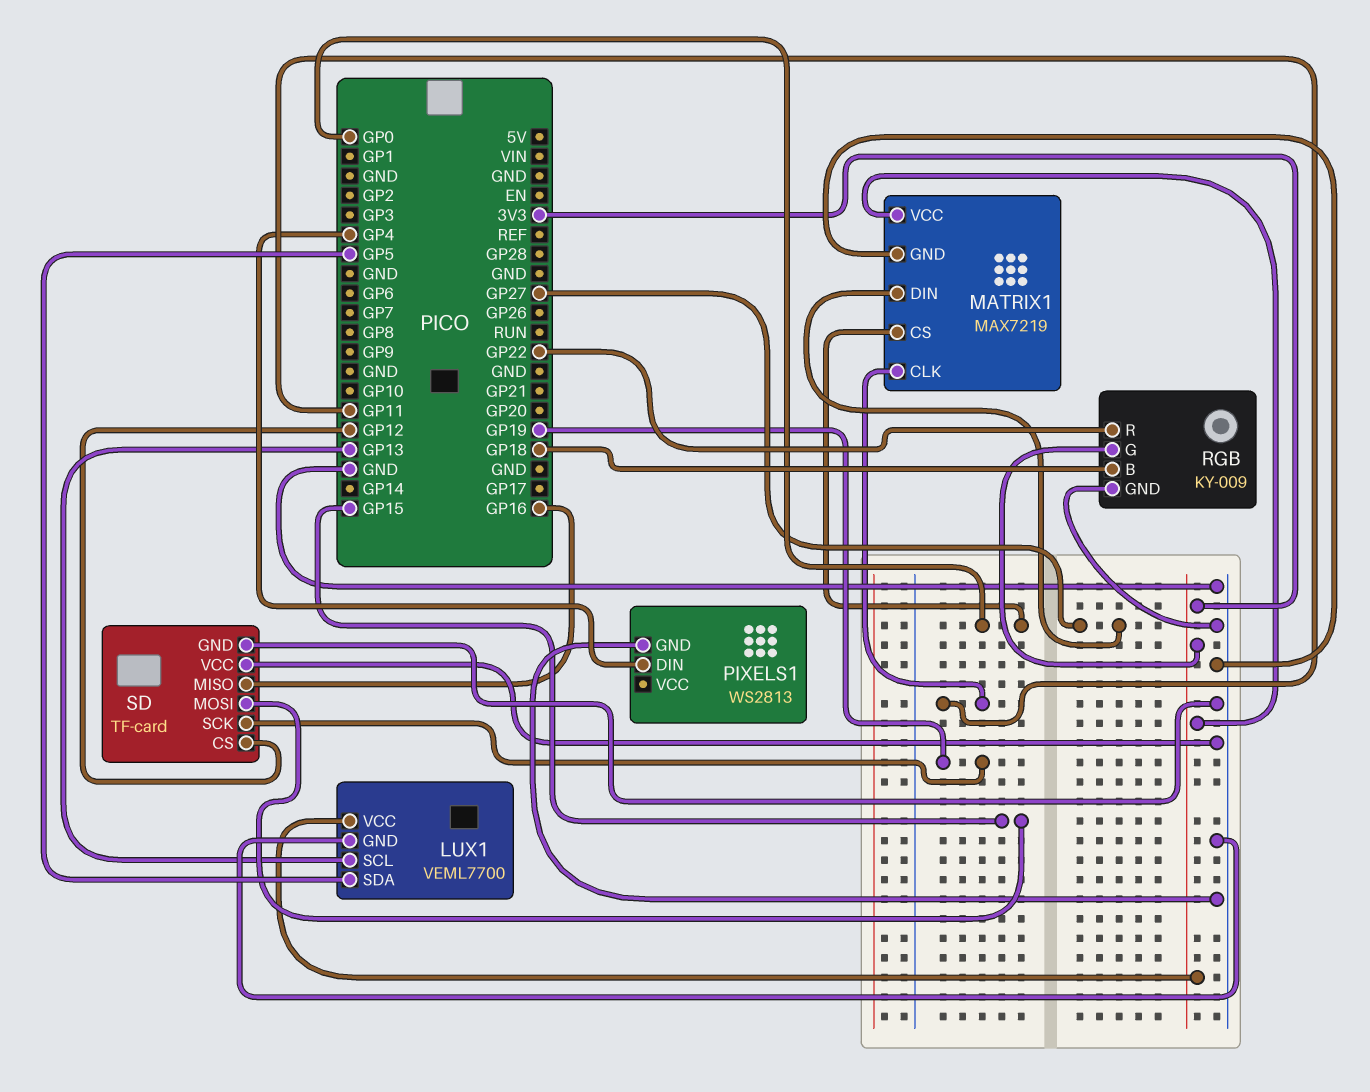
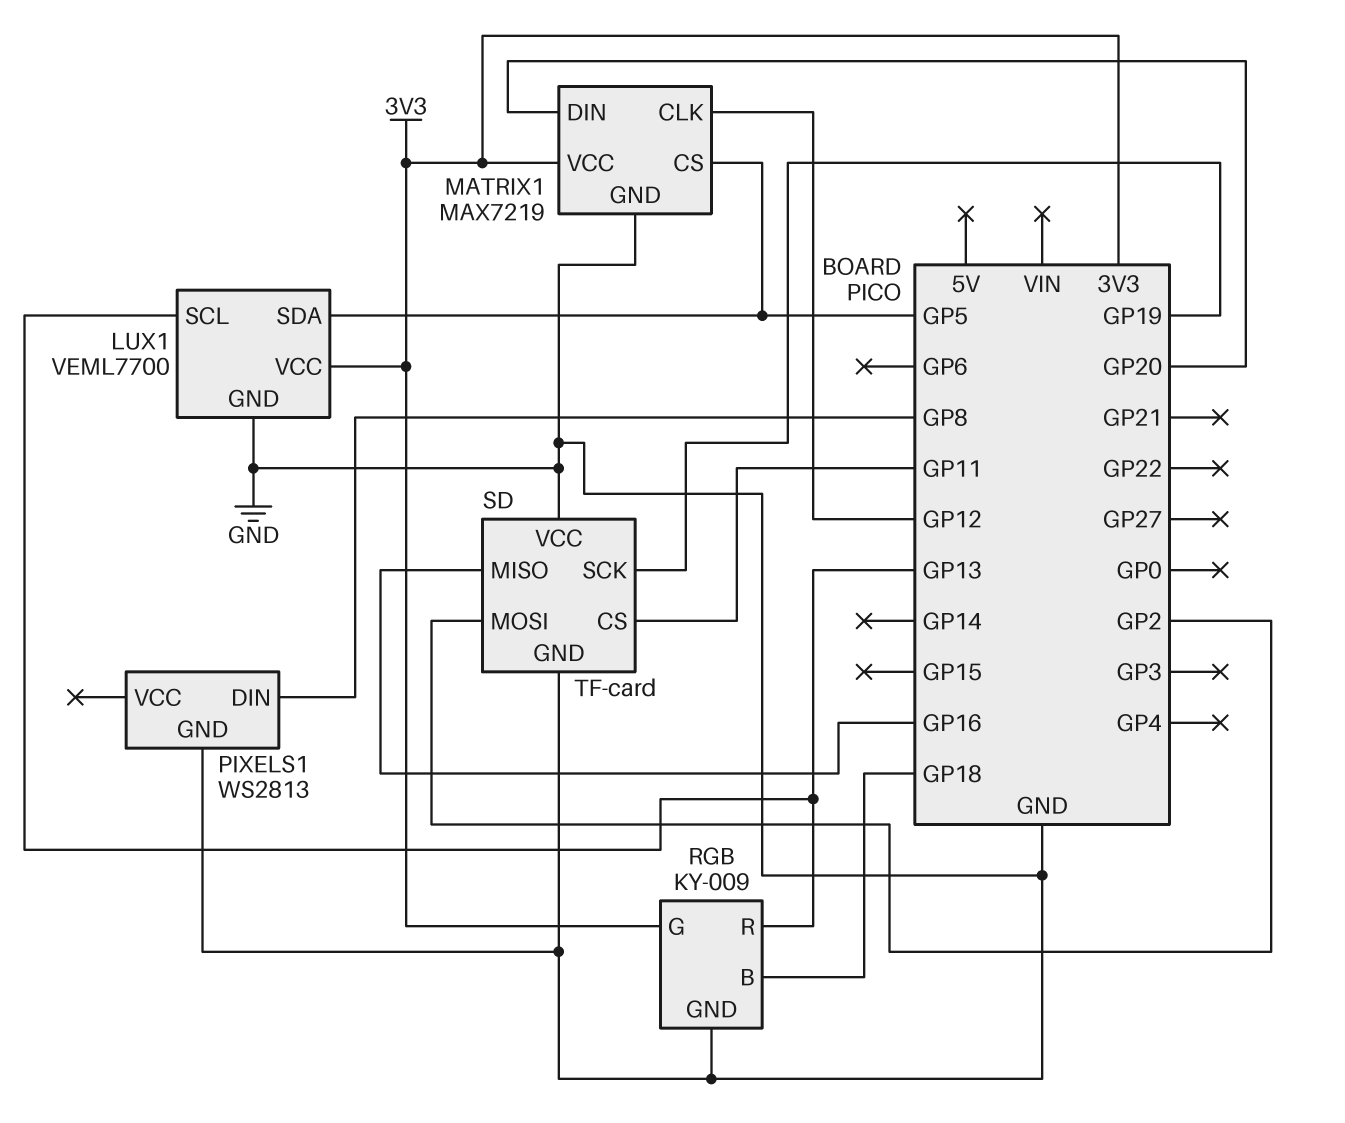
MATRIX1 pin CLK: GP11 -> GP12
MATRIX1 pin CS: GP0 -> GP5
MATRIX1 pin DIN: GP27 -> GP20
PIXELS1 pin DIN: GP4 -> GP8
RGB pin R: GP22 -> GP13
SD pin CS: GP12 -> GP11
SD pin MOSI: GP15 -> GP2

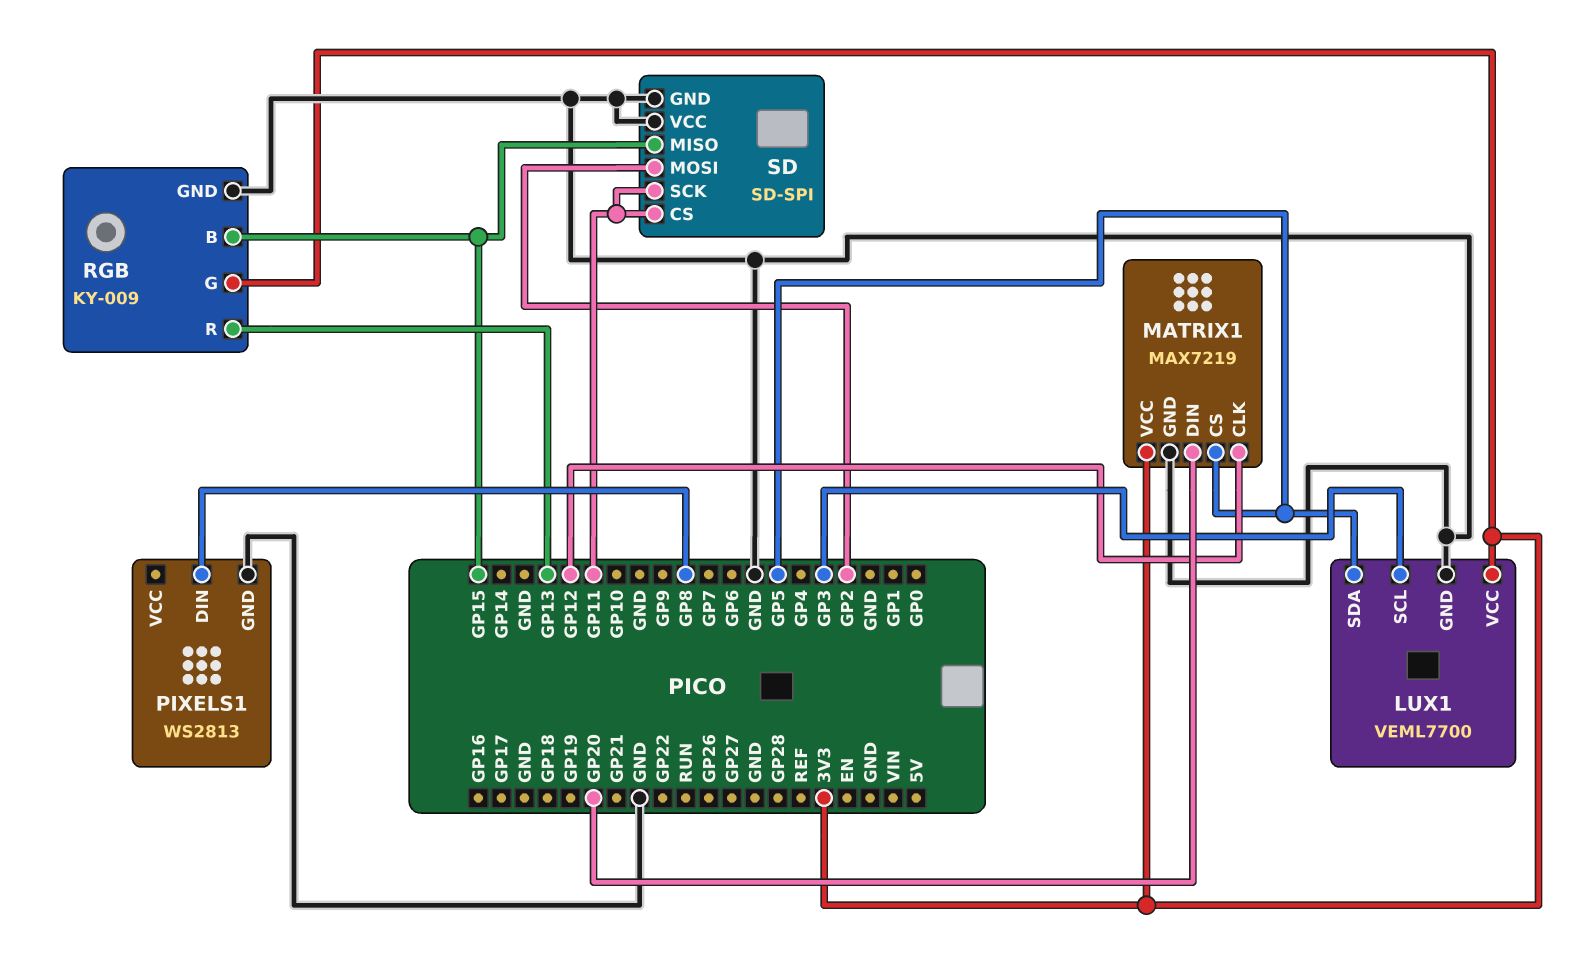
LUX1 pin SCL: GP13 -> GP3
RGB pin B: GP18 -> GP15
SD: TF-card -> SD-SPI
SD pin MISO: GP16 -> GP15
SD pin SCK: GP19 -> GP11

